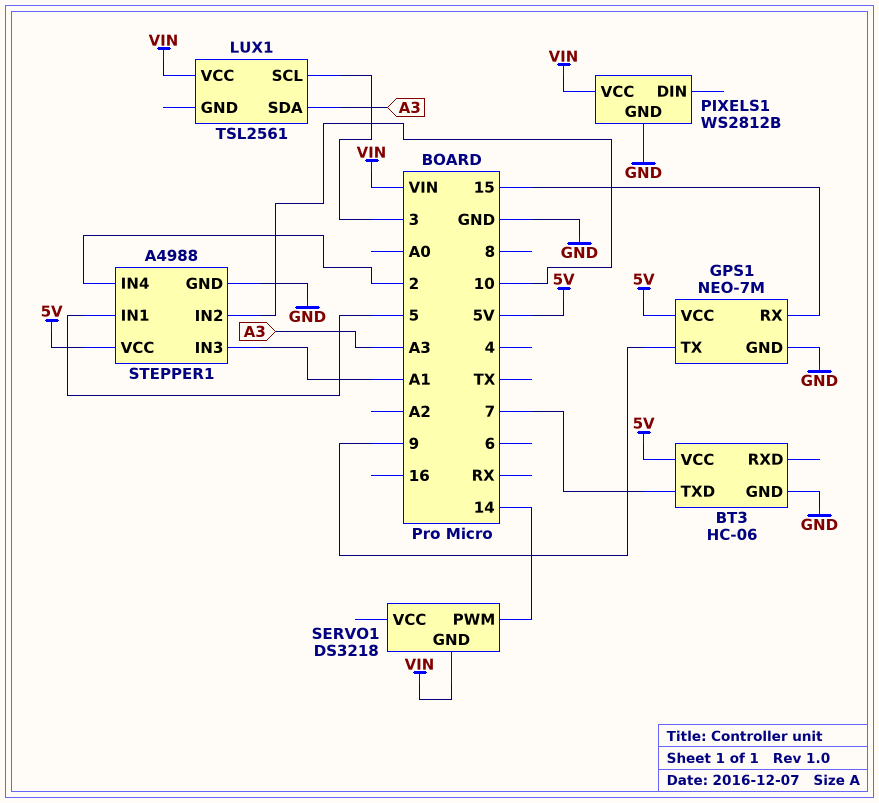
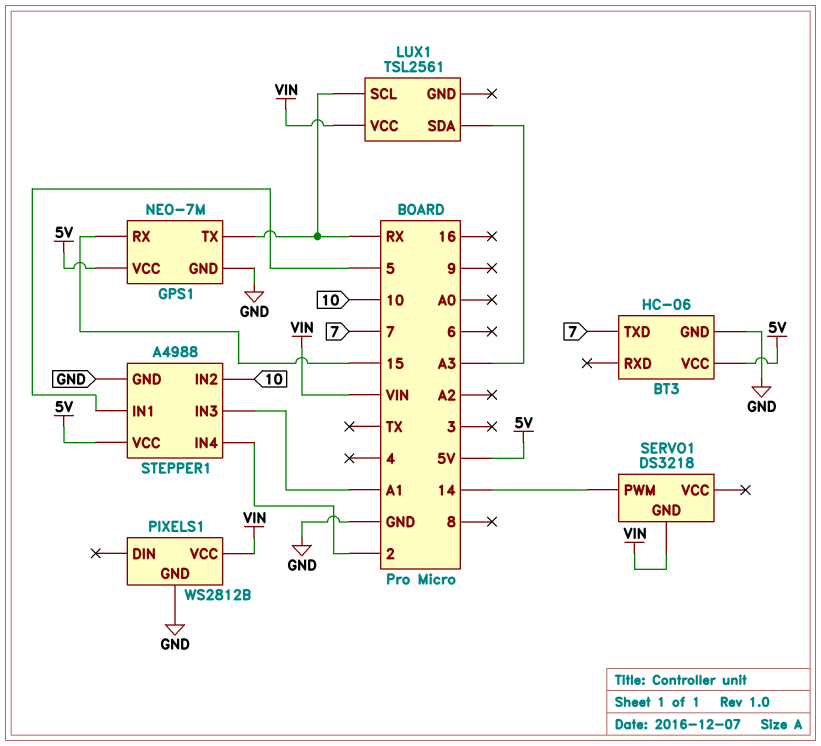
GPS1 pin TX: 9 -> RX
LUX1 pin SCL: 3 -> RX

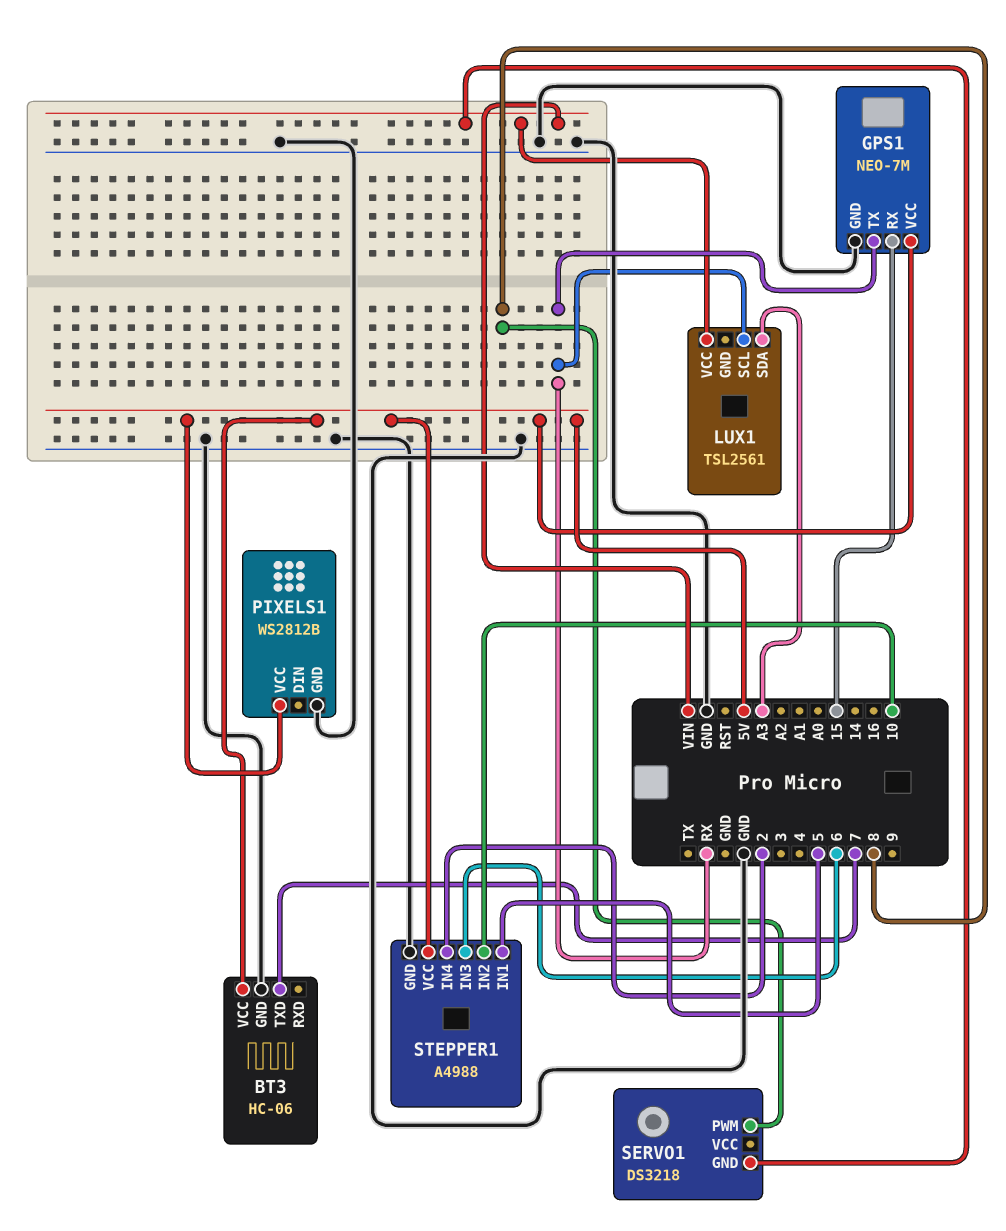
PIXELS1 pin VCC: VIN -> 5V
SERVO1 pin PWM: 14 -> 8
STEPPER1 pin IN3: A1 -> 6

